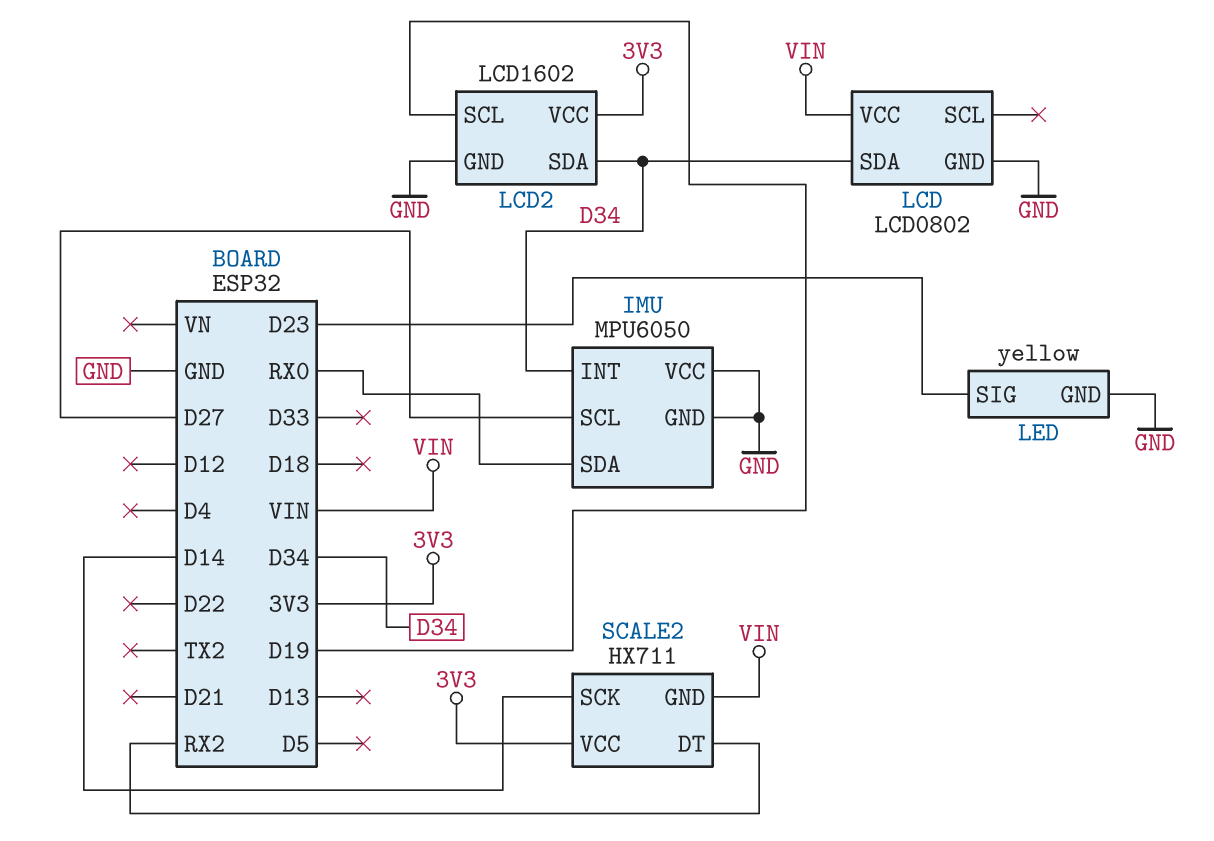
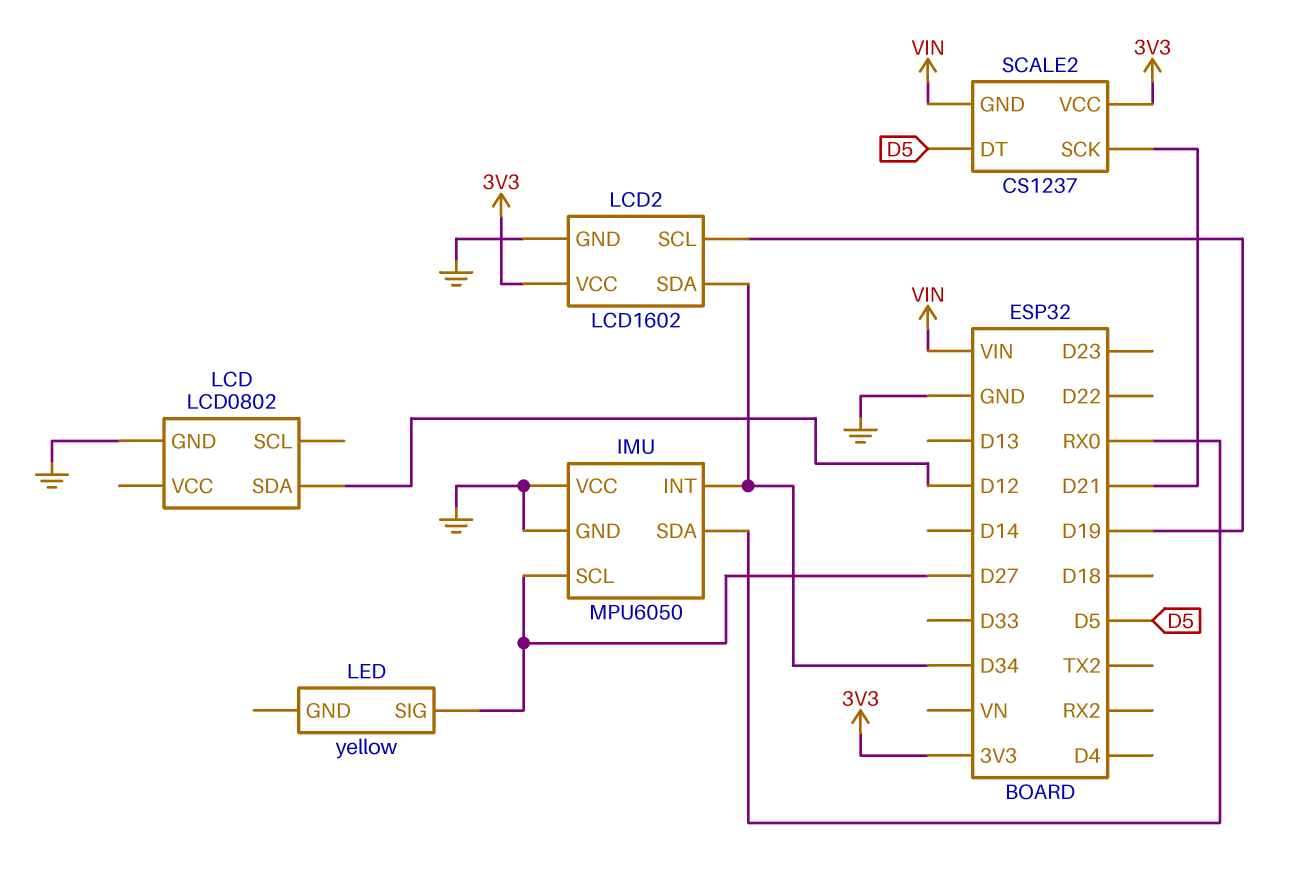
LCD pin SDA: D34 -> D12
LCD pin VCC: VIN -> none
LED pin GND: GND -> none
LED pin SIG: D23 -> D27
SCALE2: HX711 -> CS1237
SCALE2 pin DT: RX2 -> D5
SCALE2 pin SCK: D14 -> D21

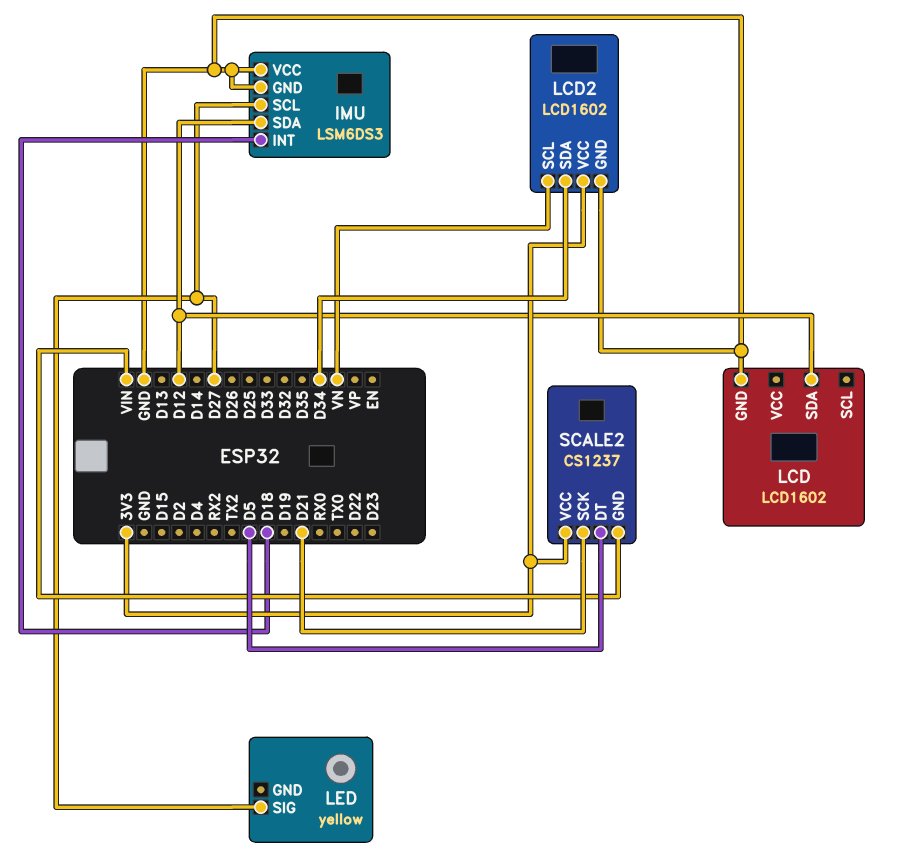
IMU: MPU6050 -> LSM6DS3
IMU pin INT: D34 -> D18
IMU pin SDA: RX0 -> D12
LCD: LCD0802 -> LCD1602
LCD2 pin SCL: D19 -> VN

